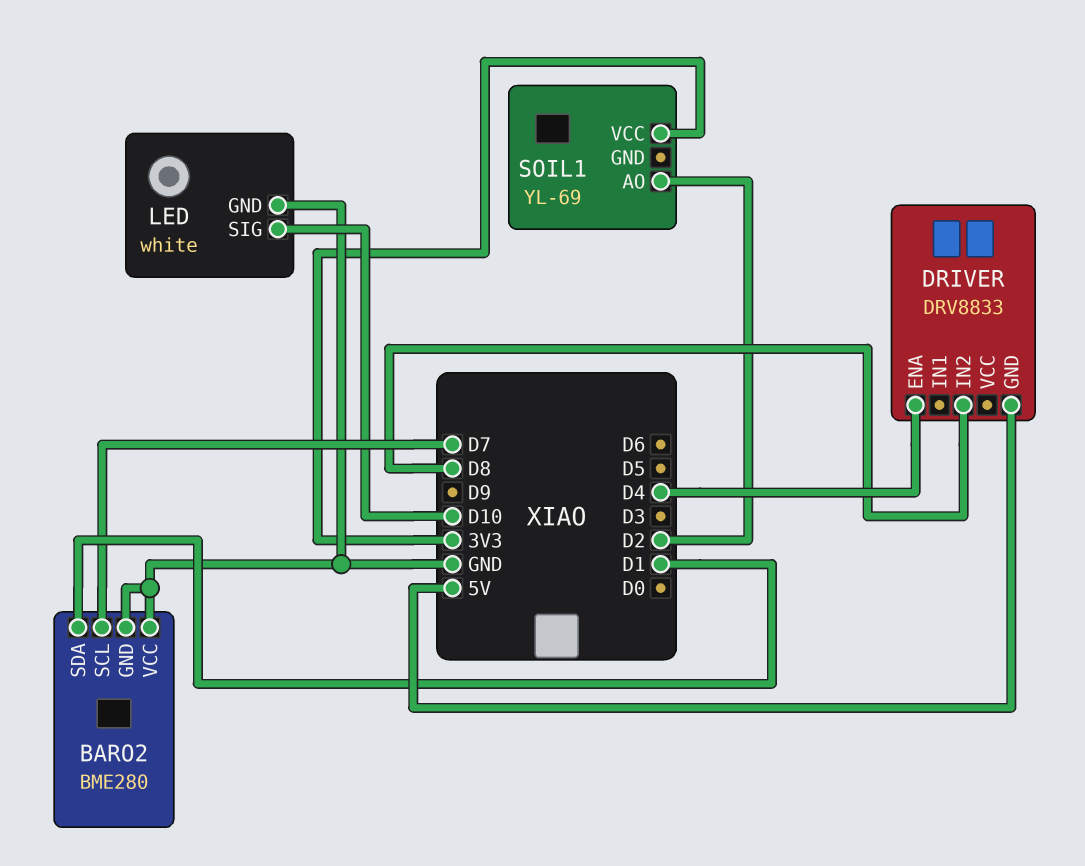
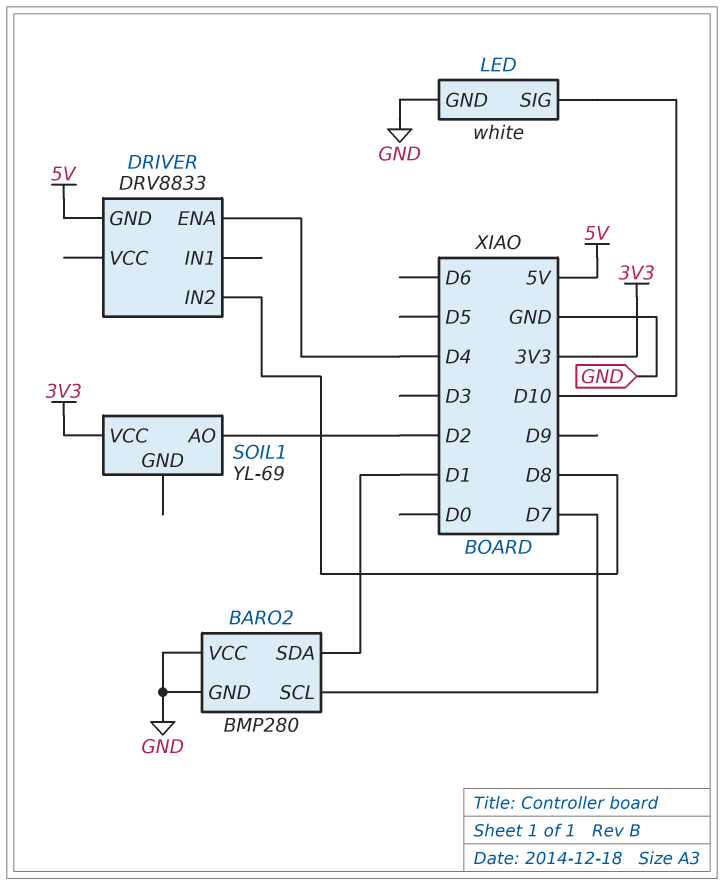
BARO2: BME280 -> BMP280

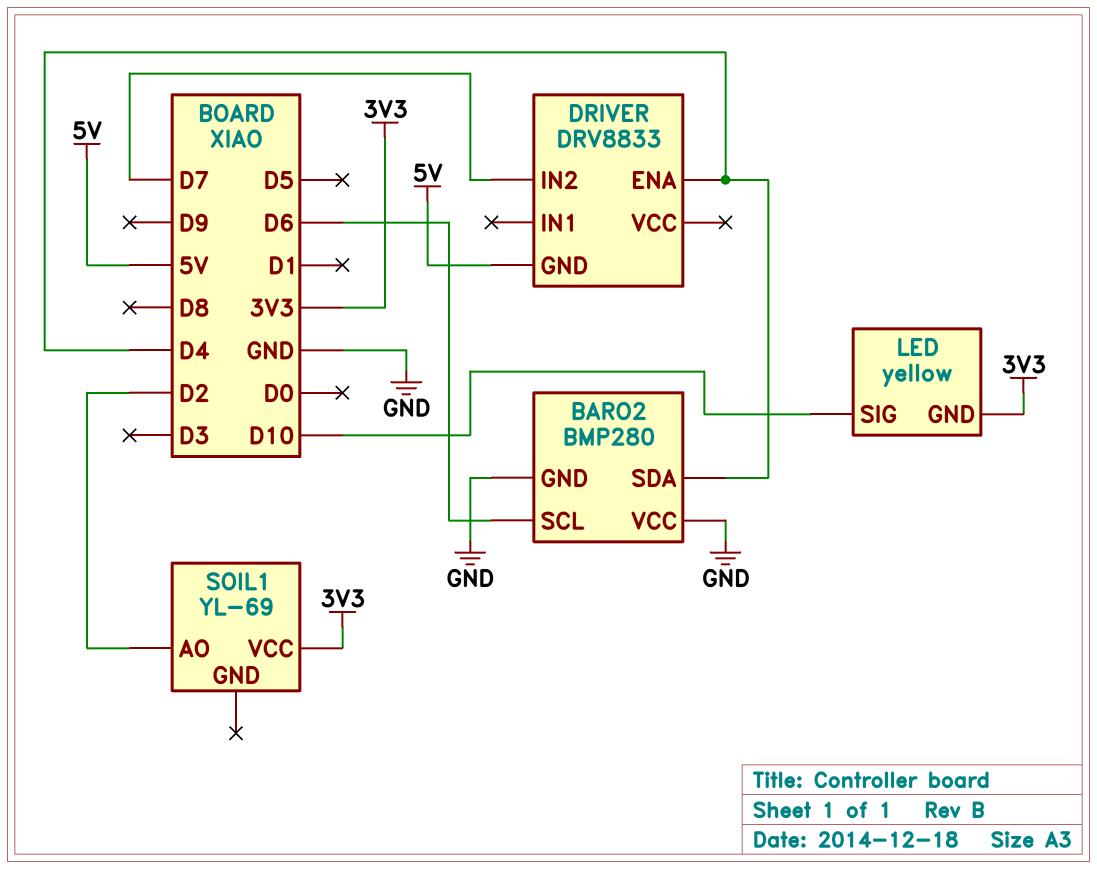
BARO2 pin SCL: D7 -> D6
BARO2 pin SDA: D1 -> D4
DRIVER pin IN2: D8 -> D7
LED: white -> yellow
LED pin GND: GND -> 3V3

